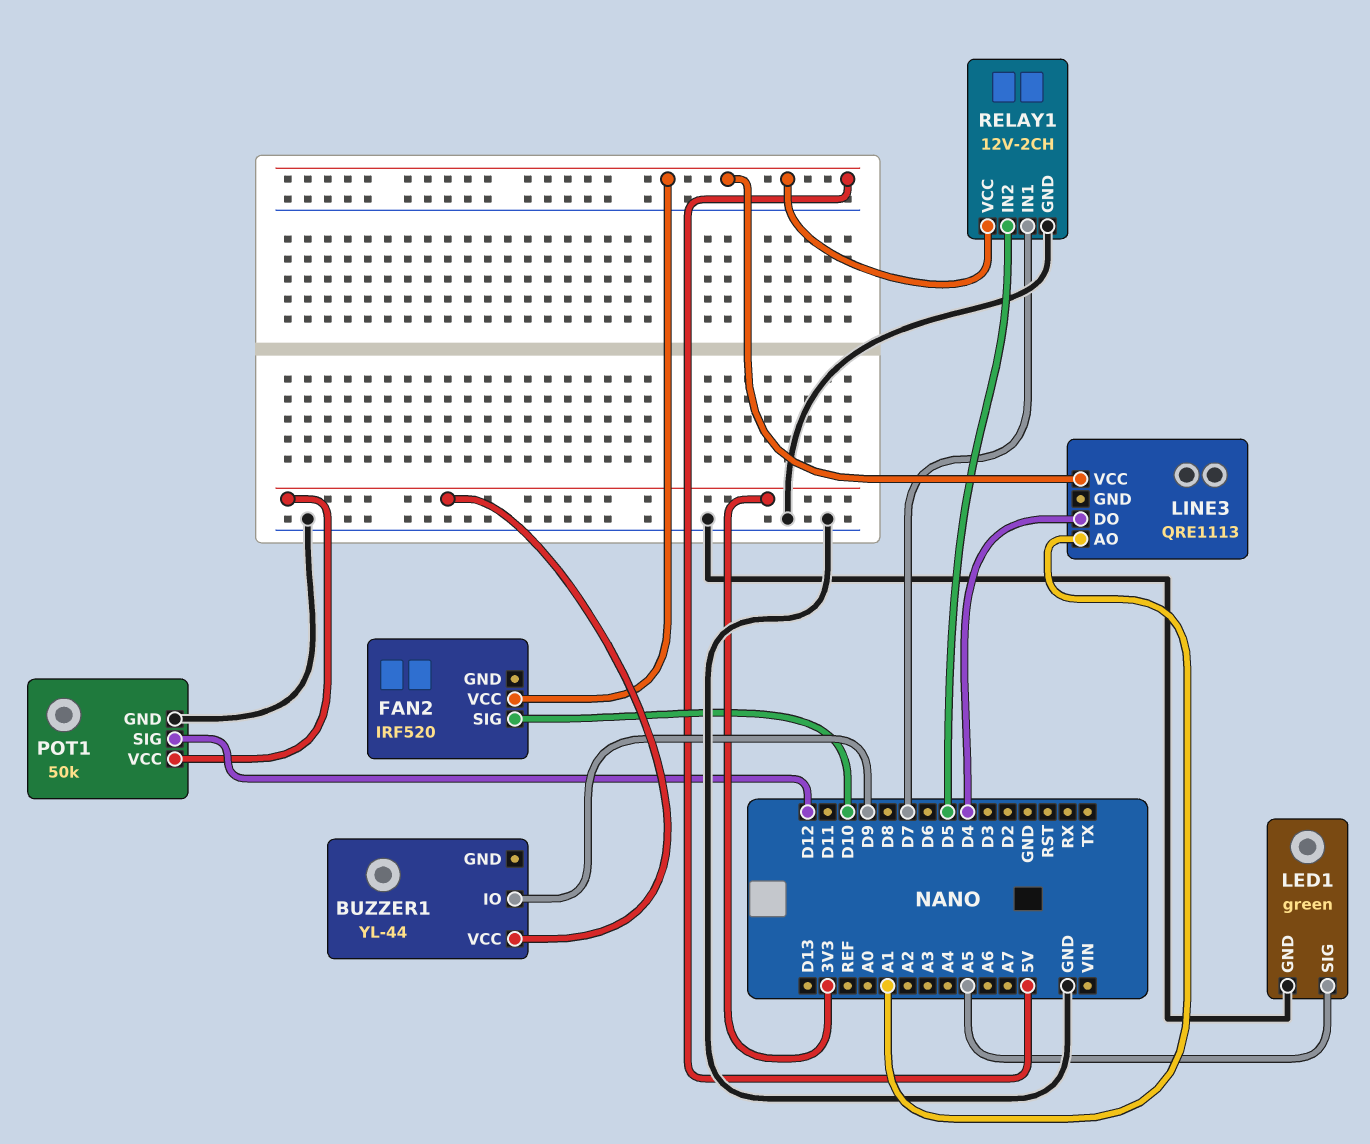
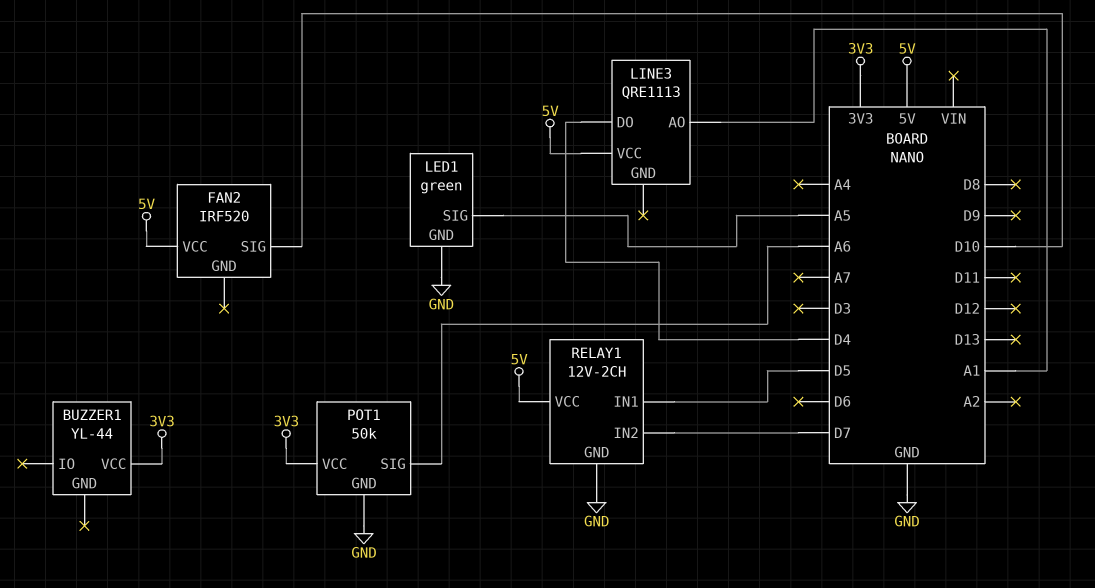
BUZZER1 pin IO: D9 -> none
POT1 pin SIG: D12 -> A6
RELAY1 pin IN1: D7 -> D5
RELAY1 pin IN2: D5 -> D7

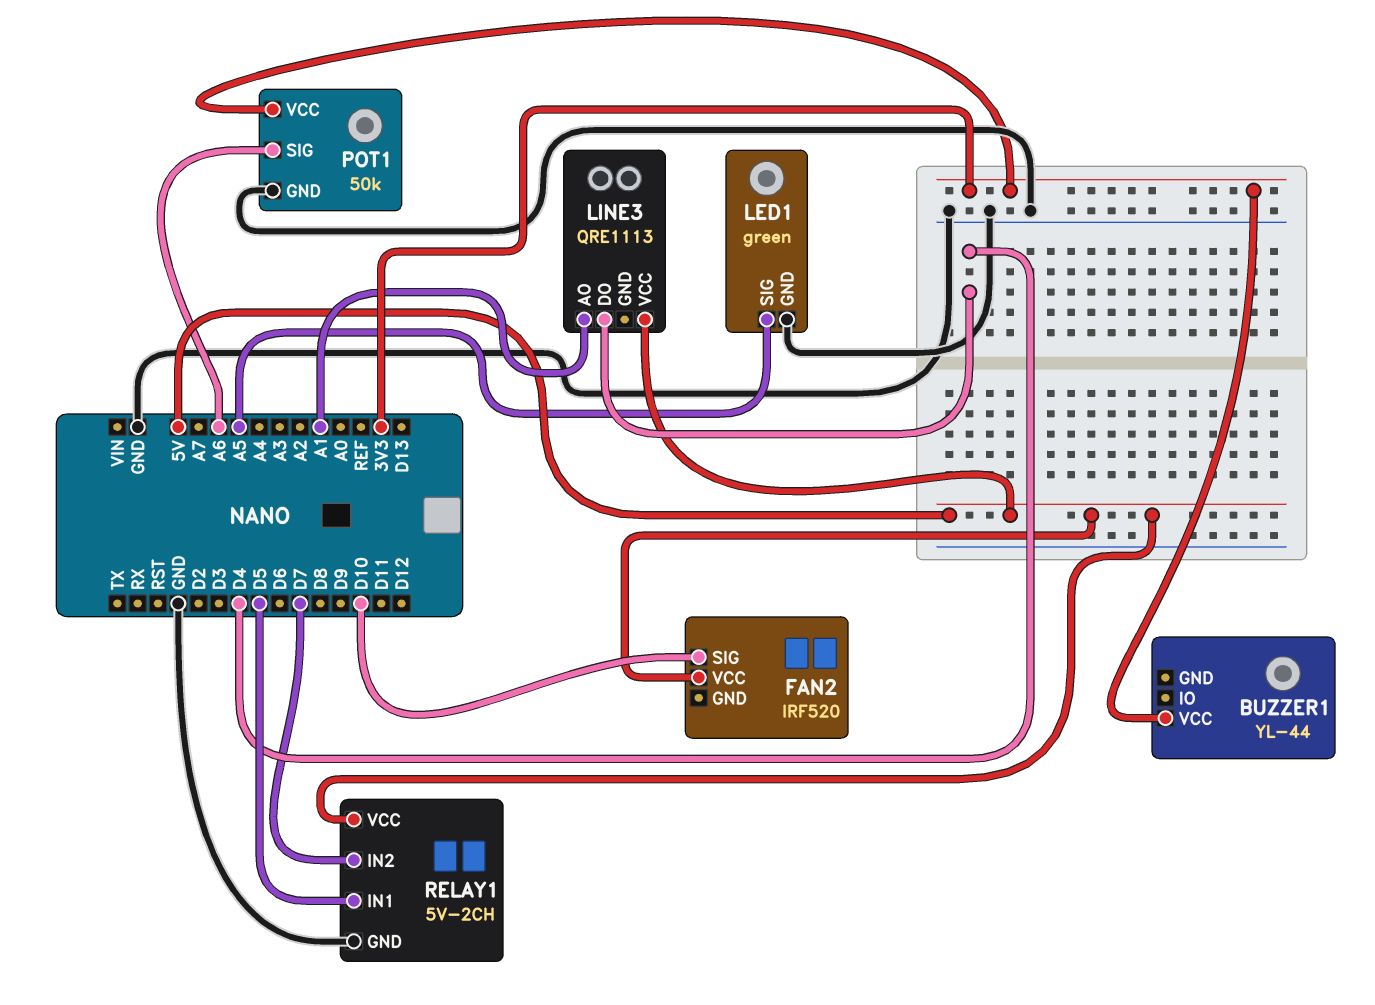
RELAY1: 12V-2CH -> 5V-2CH

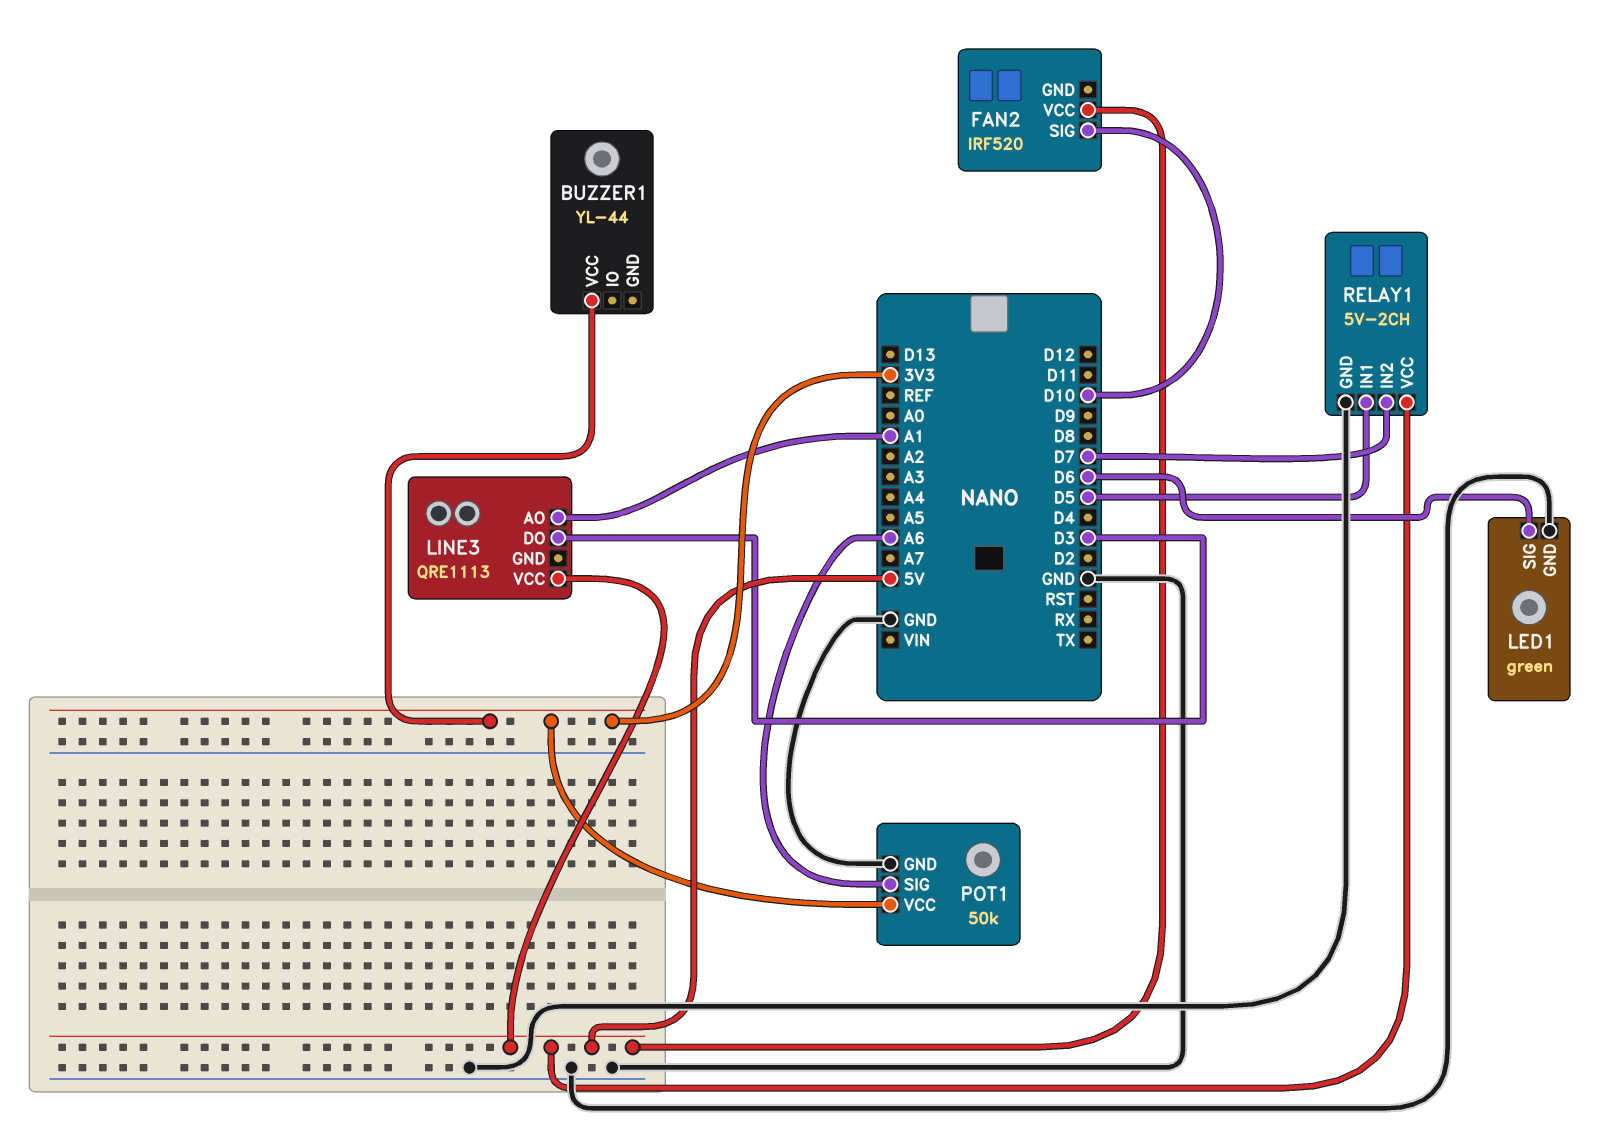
LED1 pin SIG: A5 -> D6
LINE3 pin DO: D4 -> D3

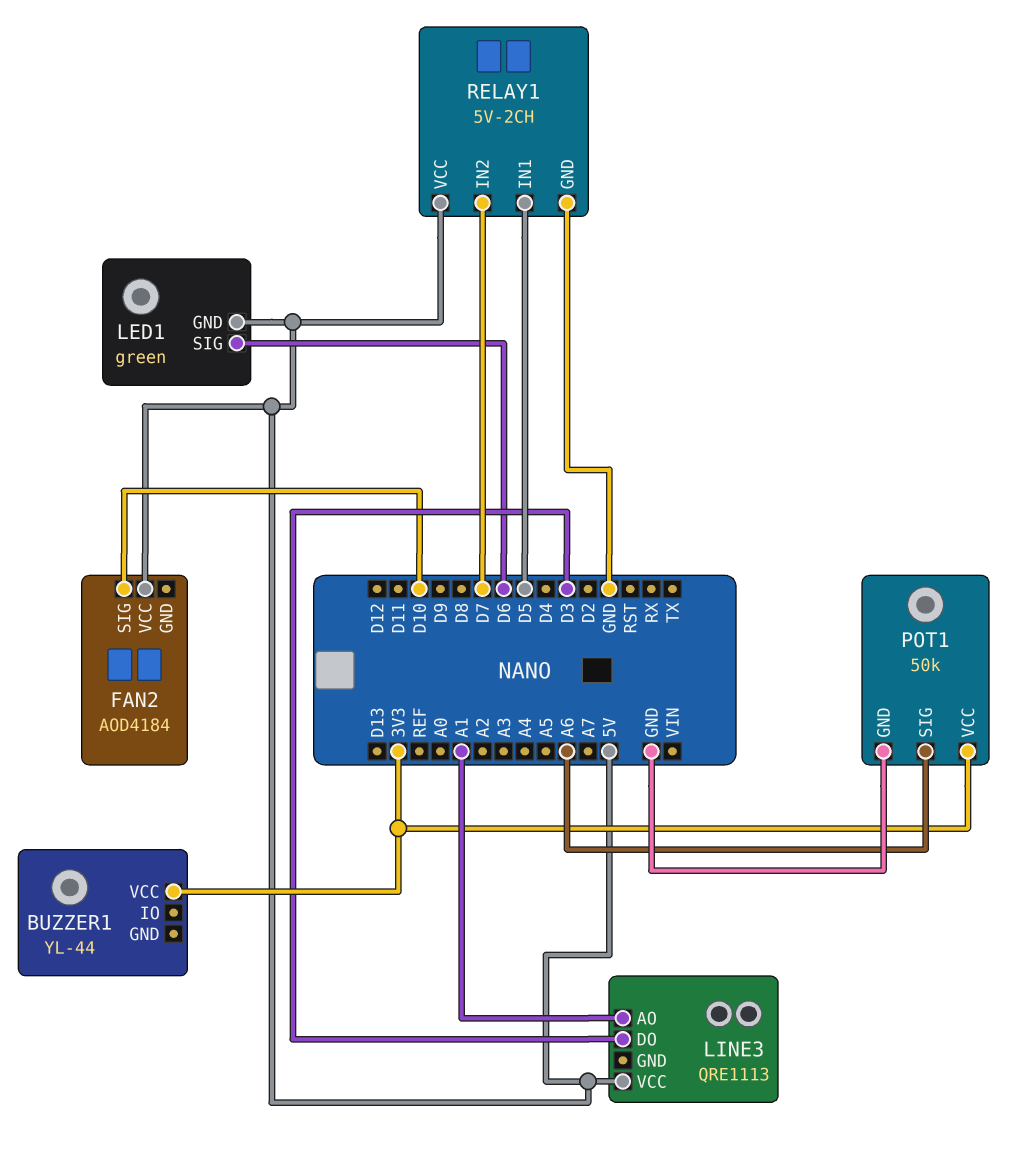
FAN2: IRF520 -> AOD4184
LED1 pin GND: GND -> 5V

